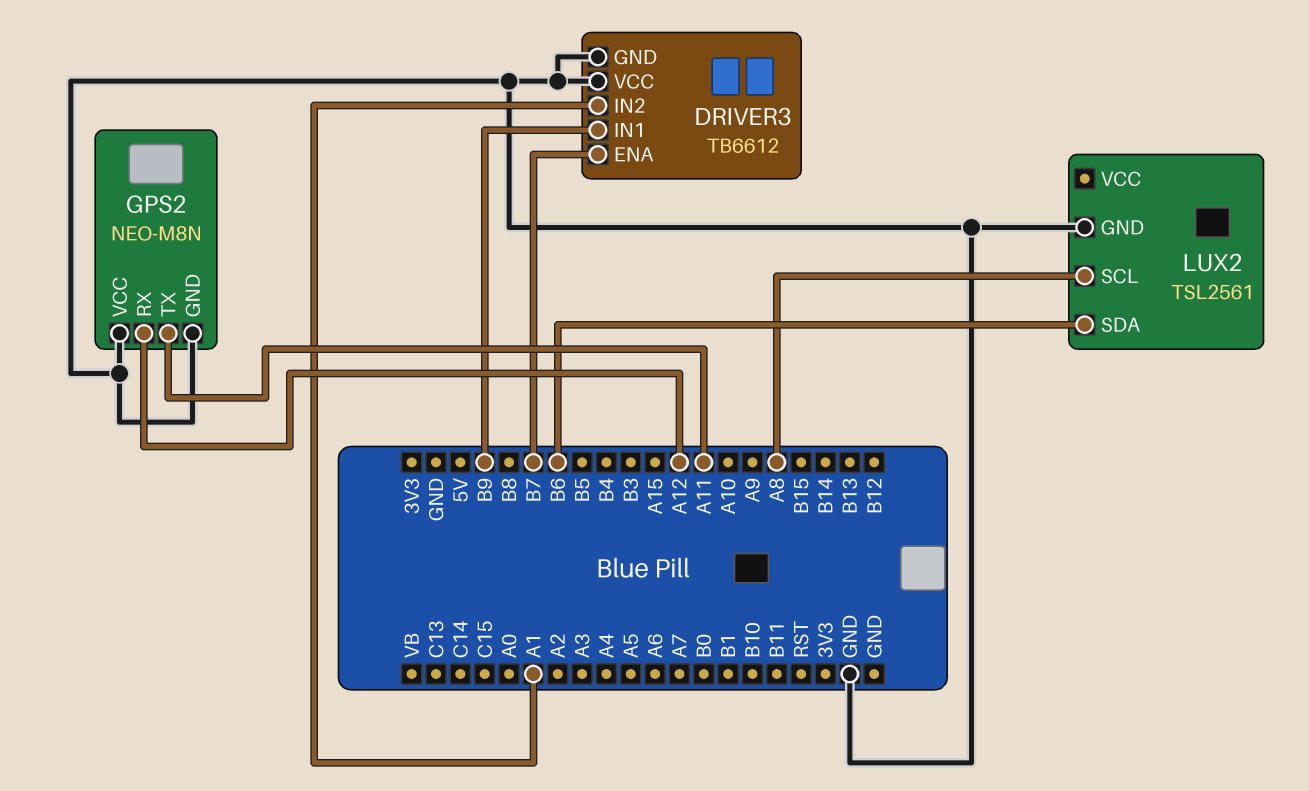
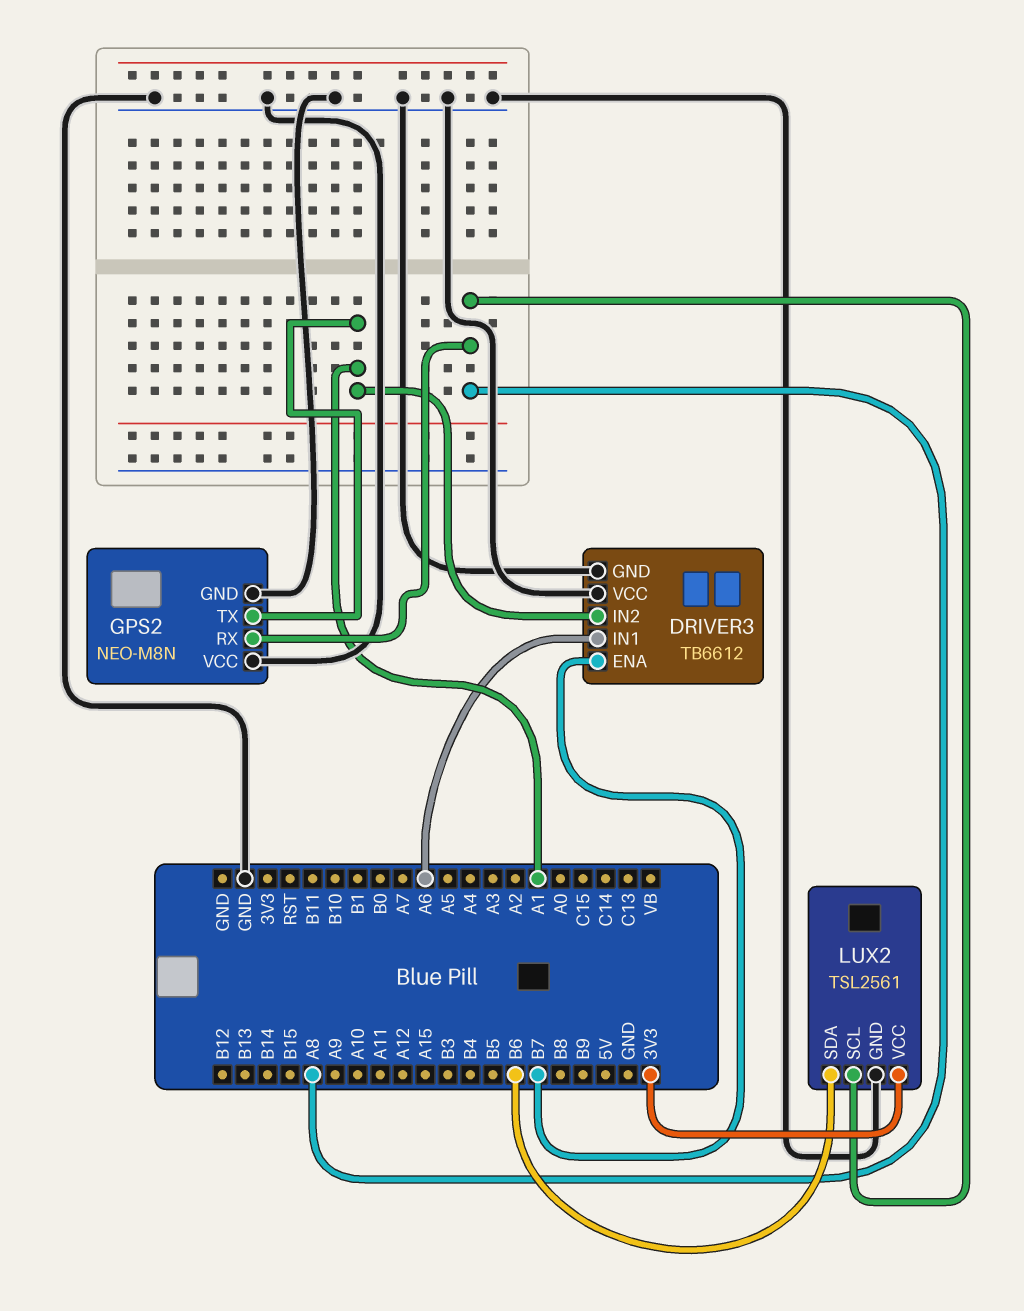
DRIVER3 pin IN1: B9 -> A6
GPS2 pin RX: A12 -> A8
GPS2 pin TX: A11 -> A1
LUX2 pin VCC: none -> 3V3

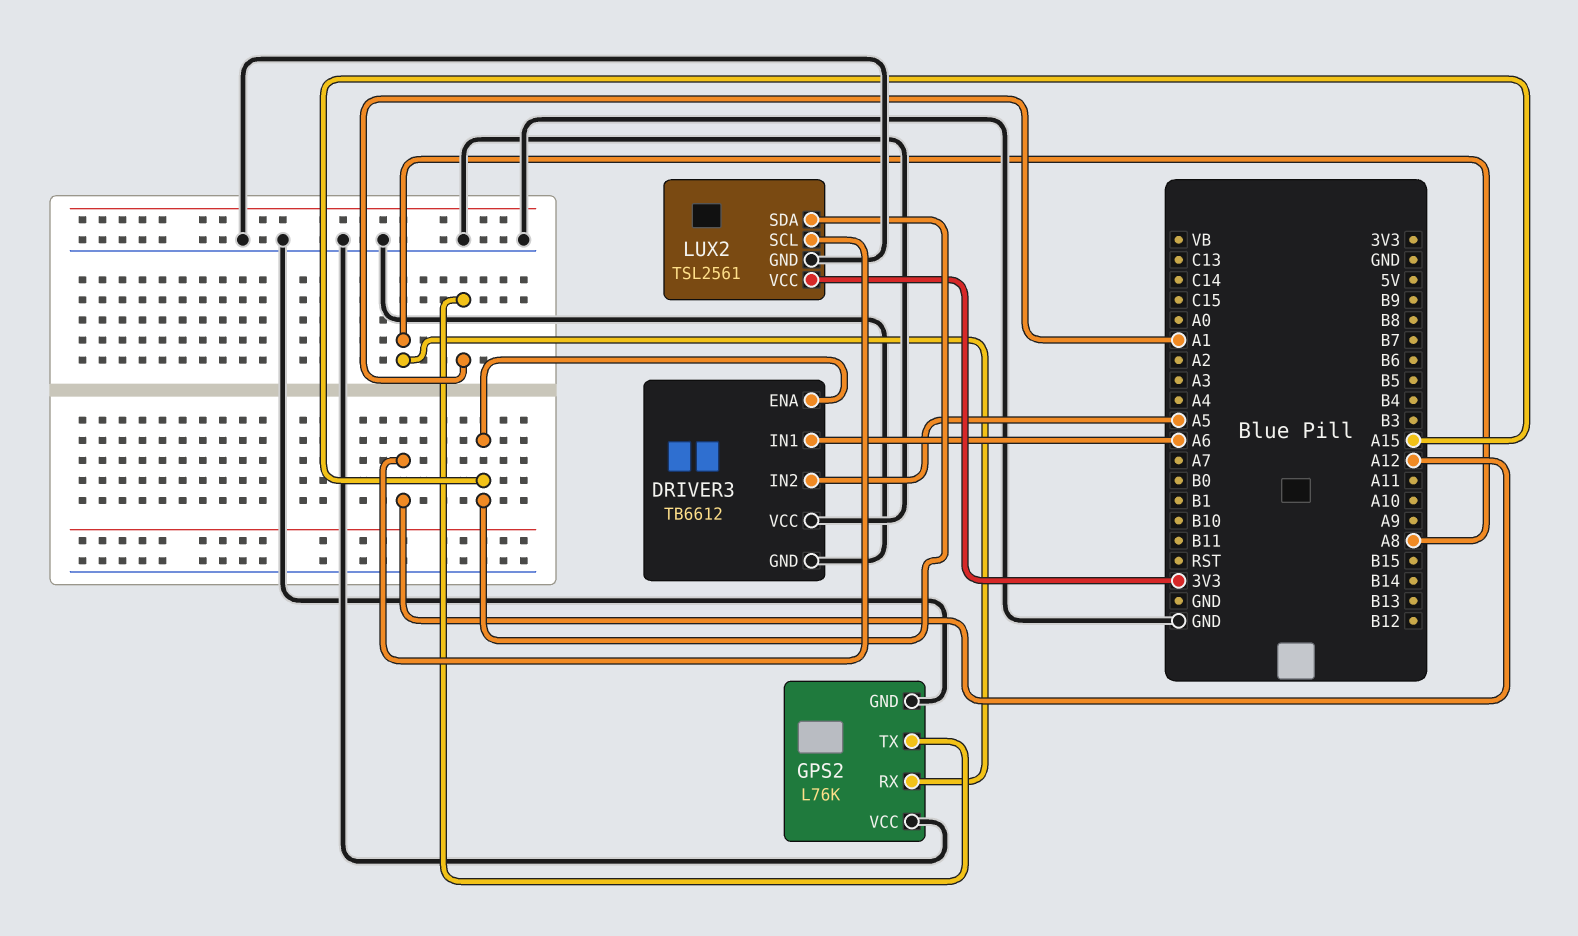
DRIVER3 pin ENA: B7 -> A15
DRIVER3 pin IN2: A1 -> A5
GPS2: NEO-M8N -> L76K
LUX2 pin SCL: A8 -> A12
LUX2 pin SDA: B6 -> A15

